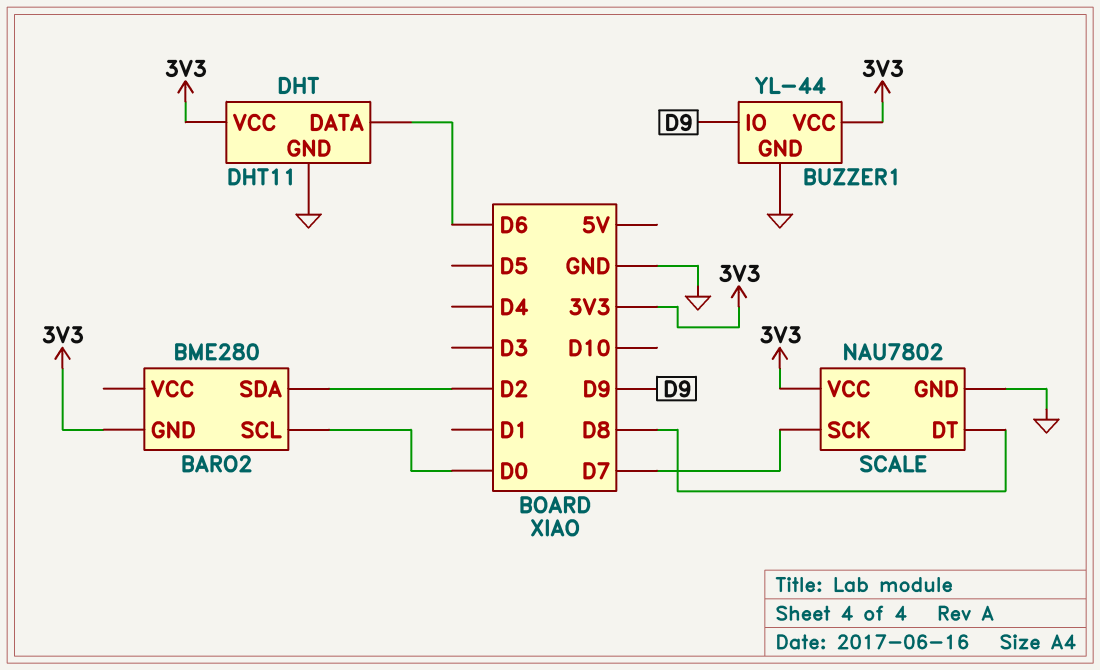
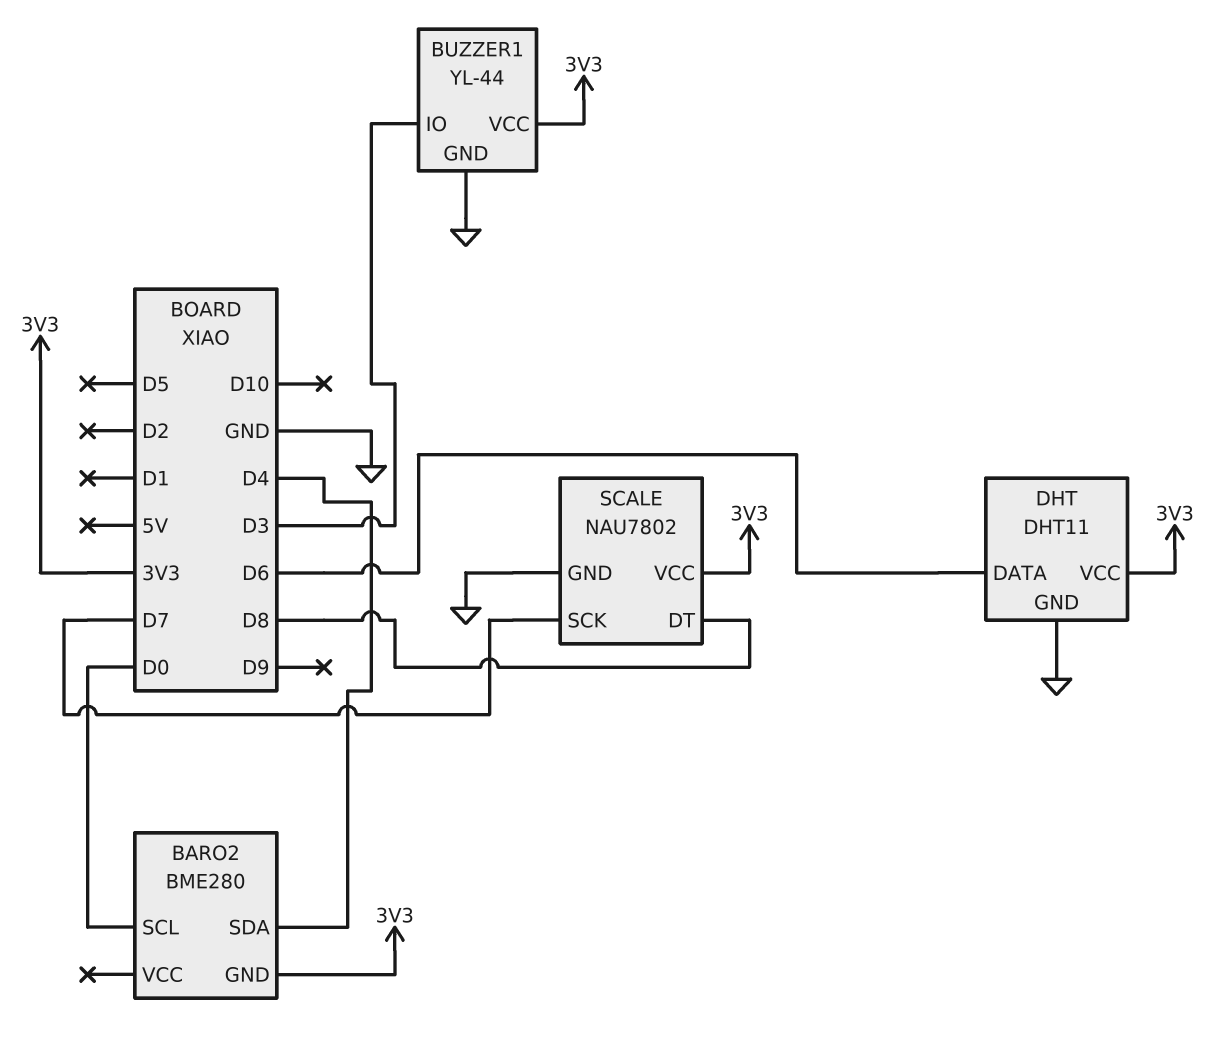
BARO2 pin SDA: D2 -> D4
BUZZER1 pin IO: D9 -> D3

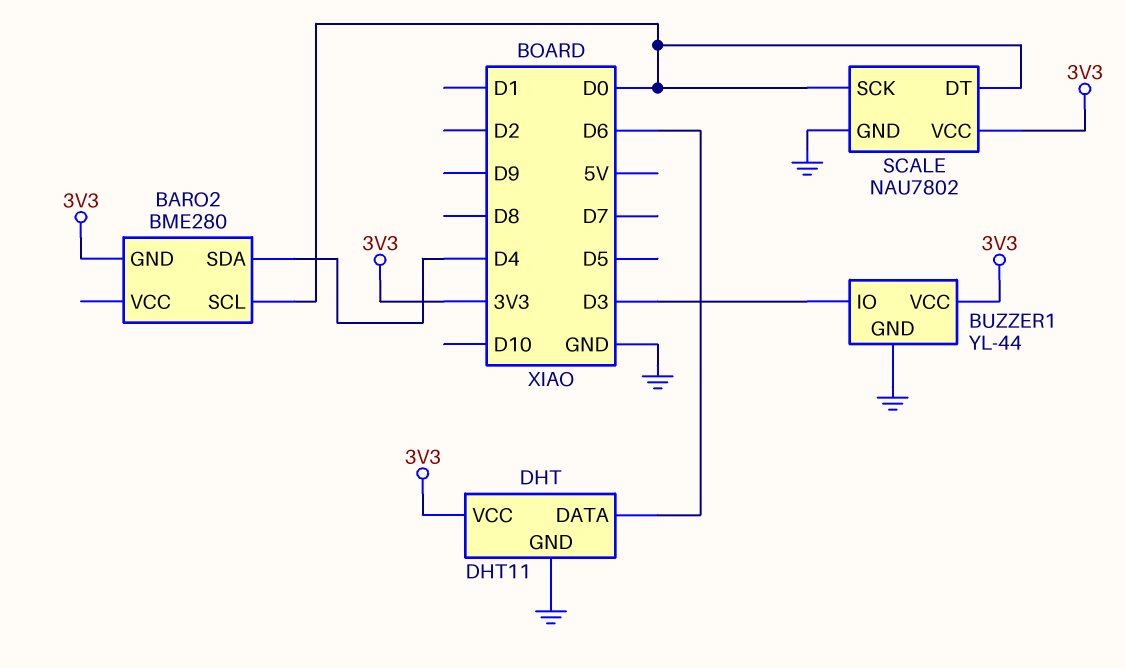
SCALE pin DT: D8 -> D0
SCALE pin SCK: D7 -> D0

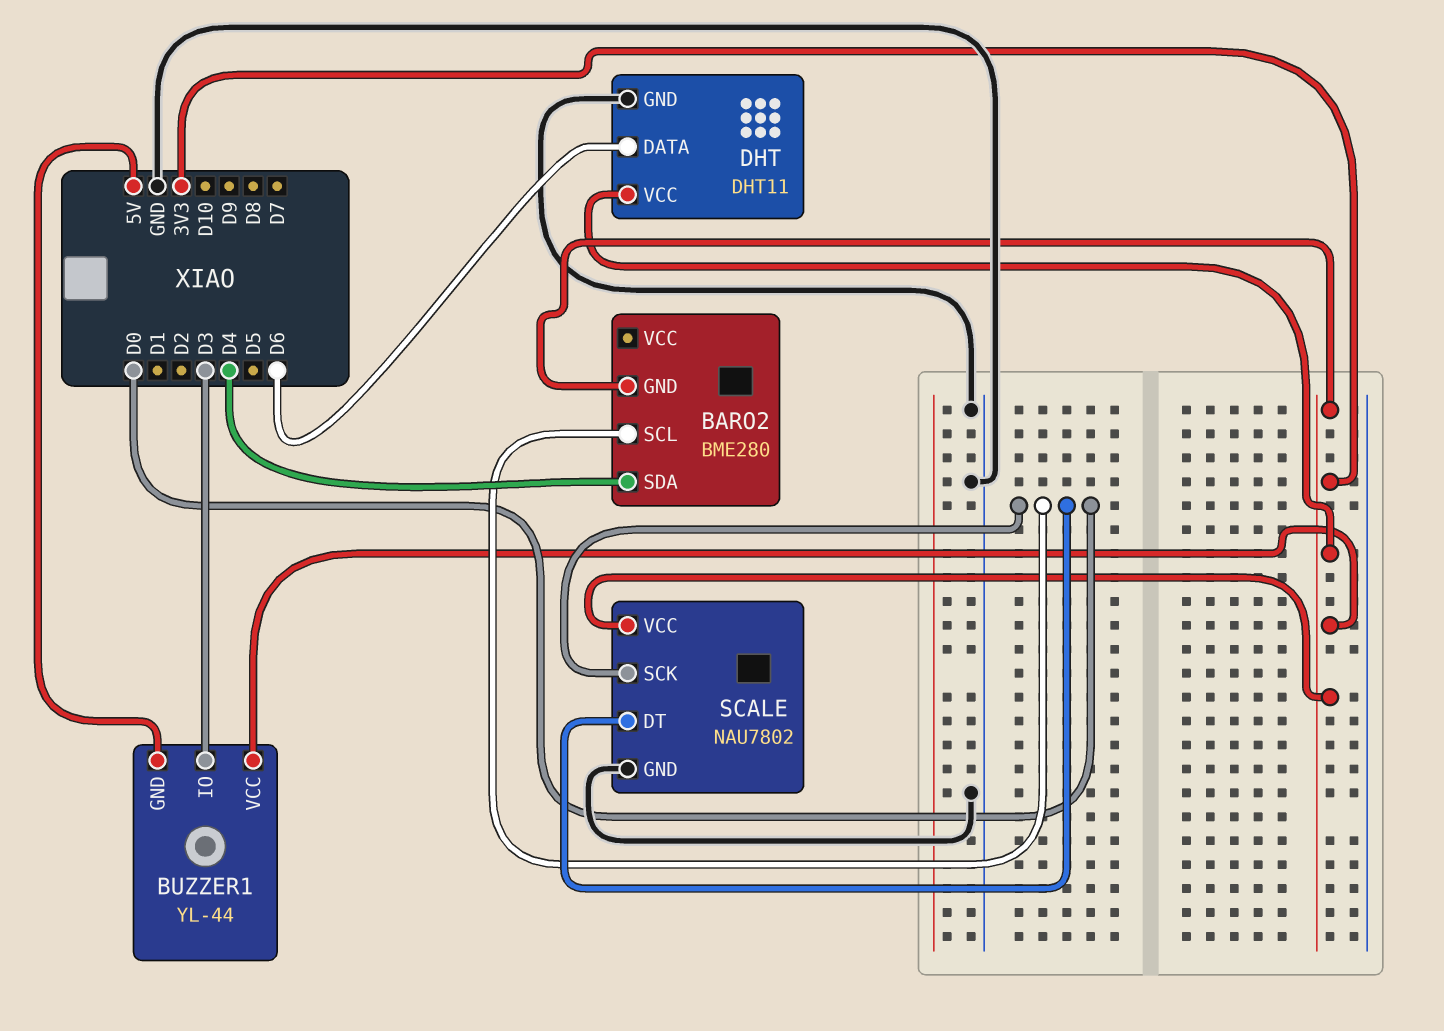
BUZZER1 pin GND: GND -> 5V

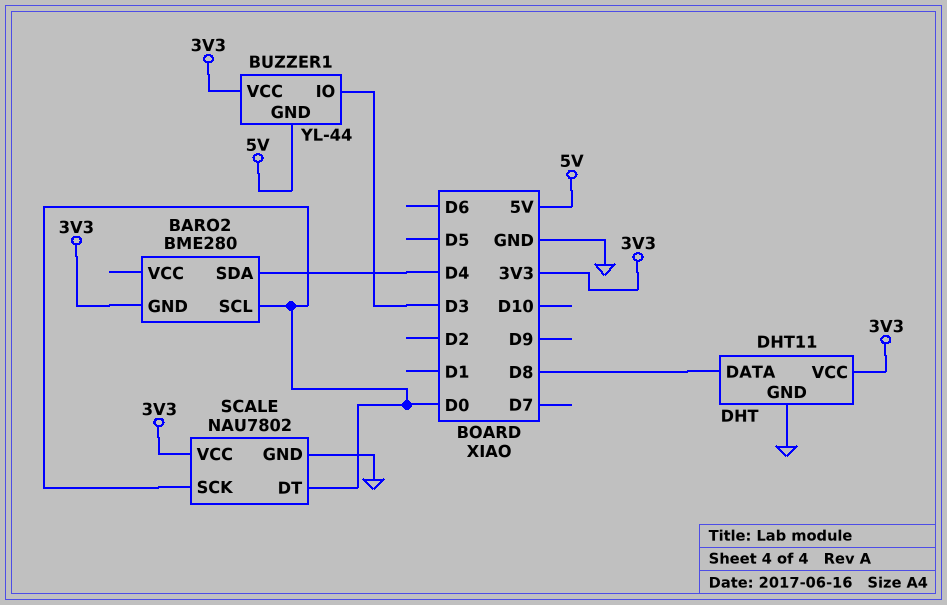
DHT pin DATA: D6 -> D8

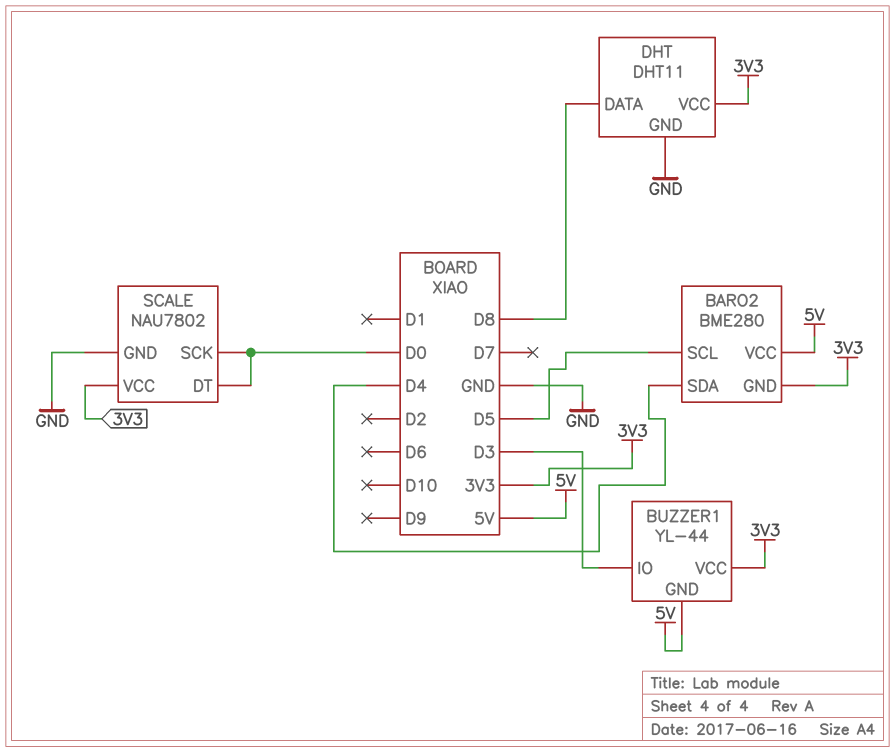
BARO2 pin SCL: D0 -> D5
BARO2 pin VCC: none -> 5V

